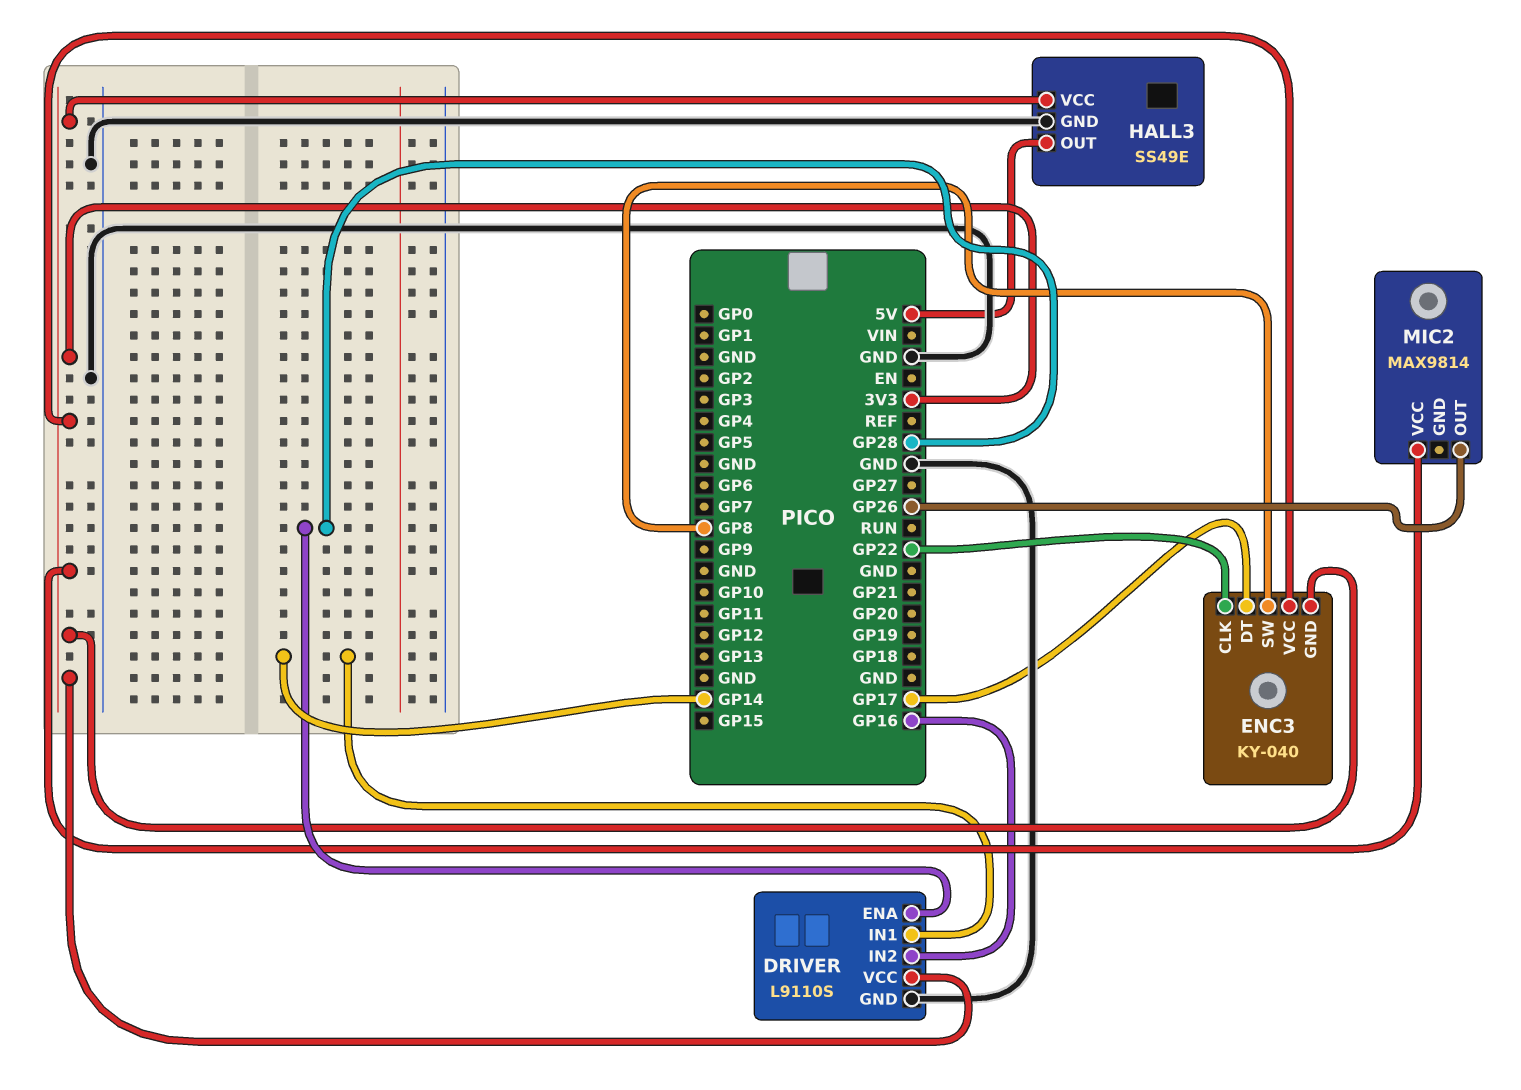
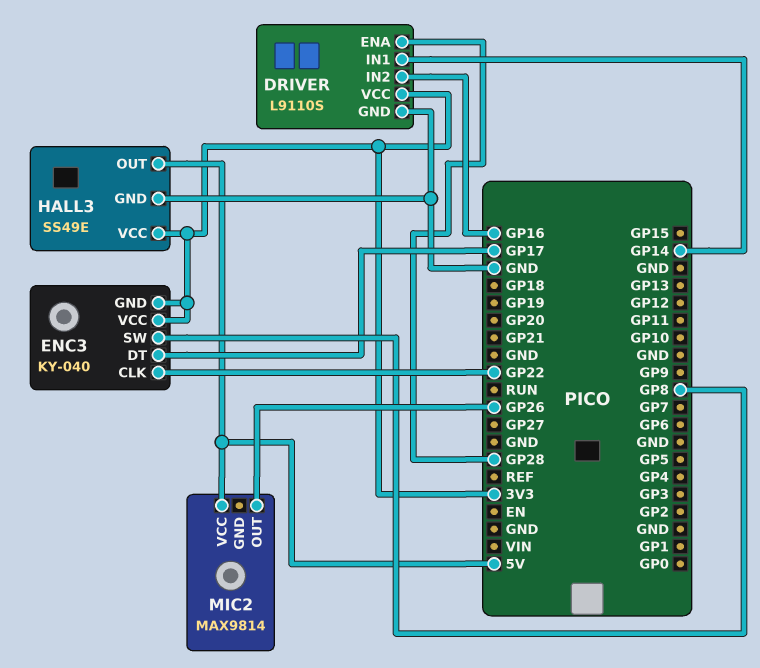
MIC2 pin VCC: 3V3 -> 5V

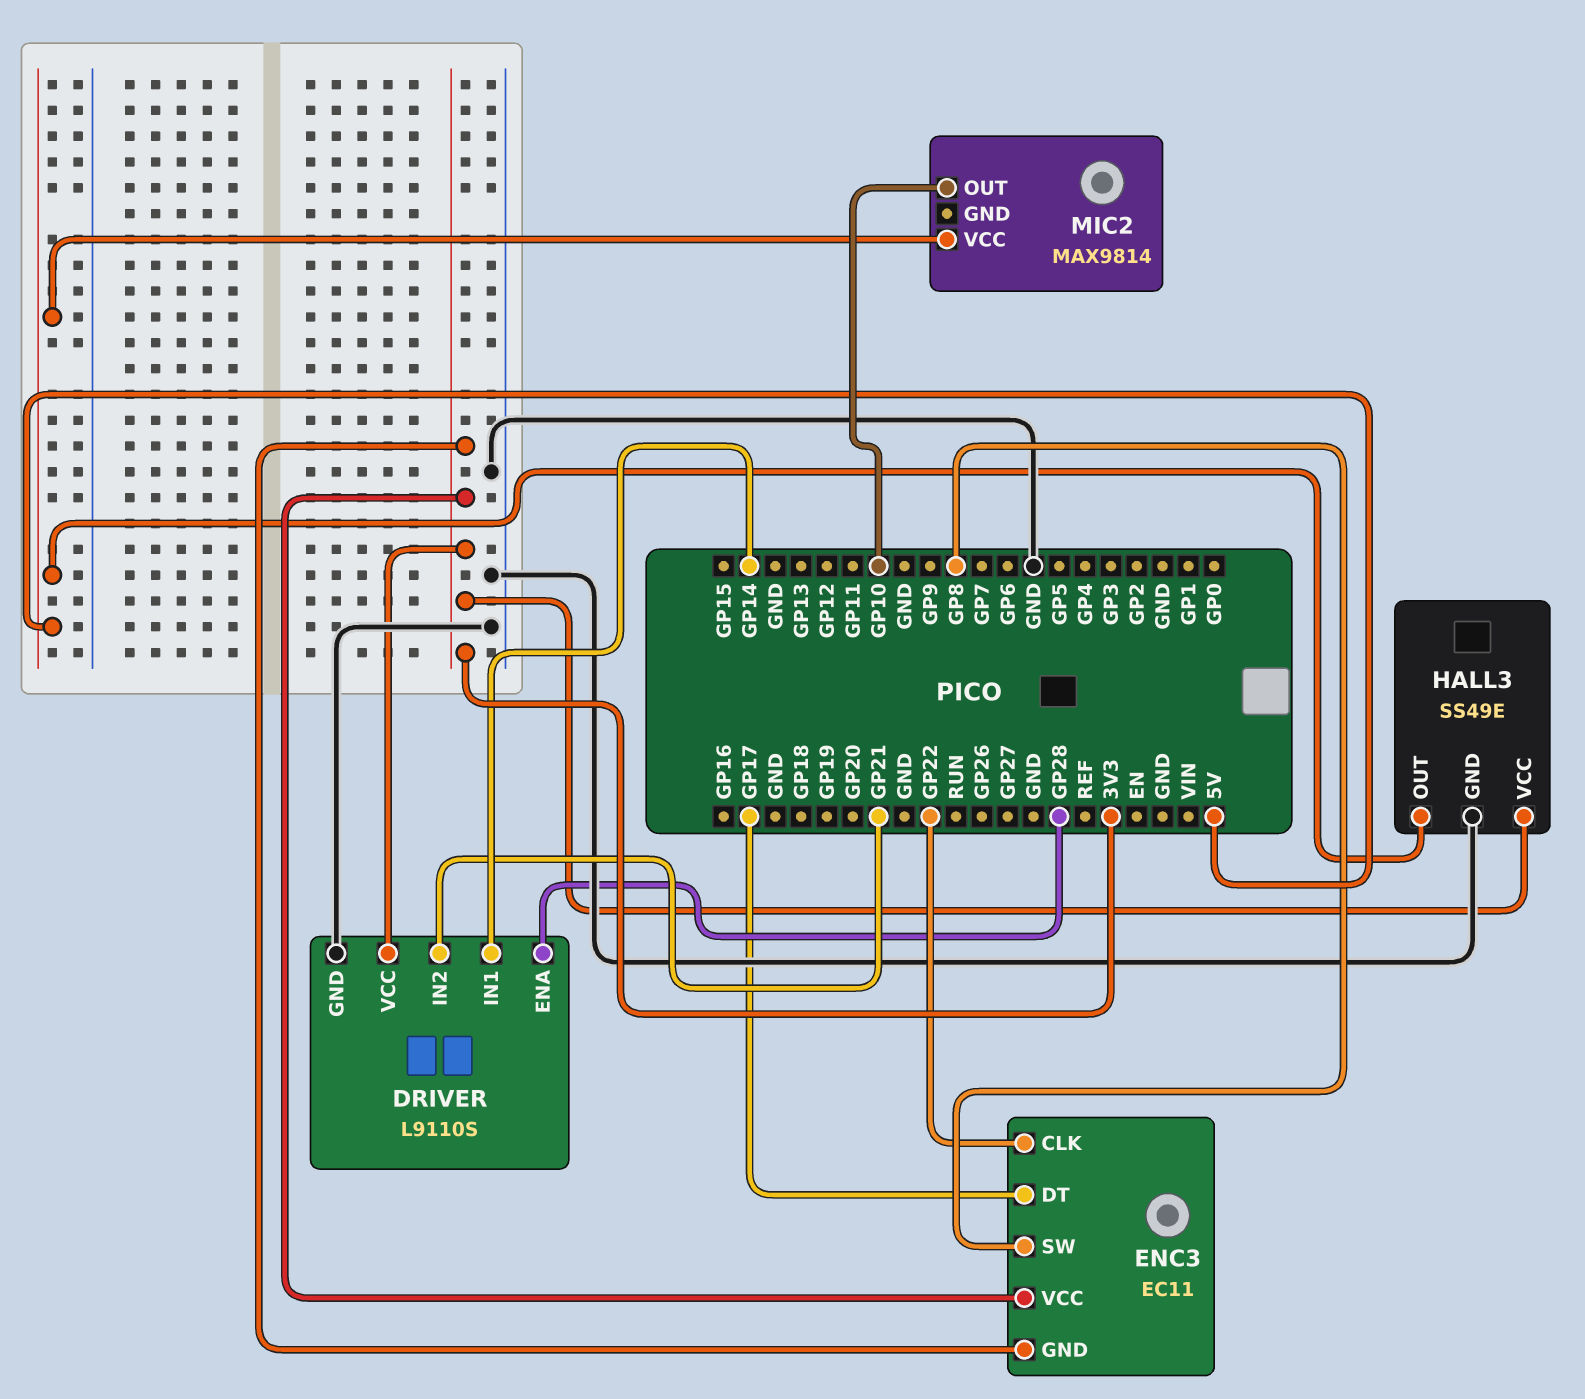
DRIVER pin IN2: GP16 -> GP21
ENC3: KY-040 -> EC11
MIC2 pin OUT: GP26 -> GP10

